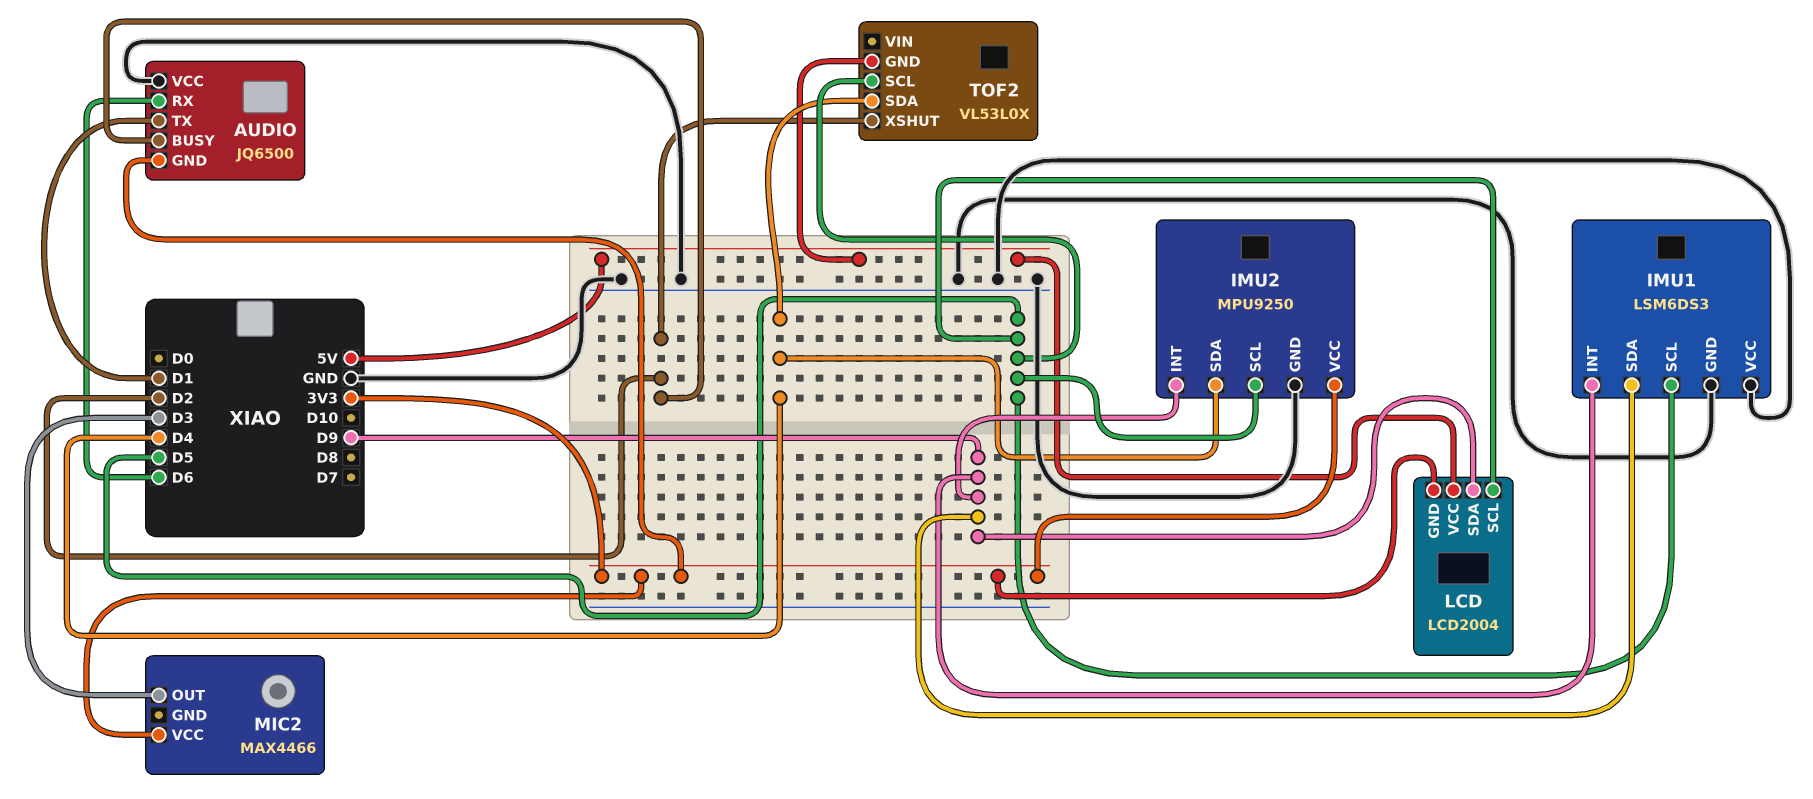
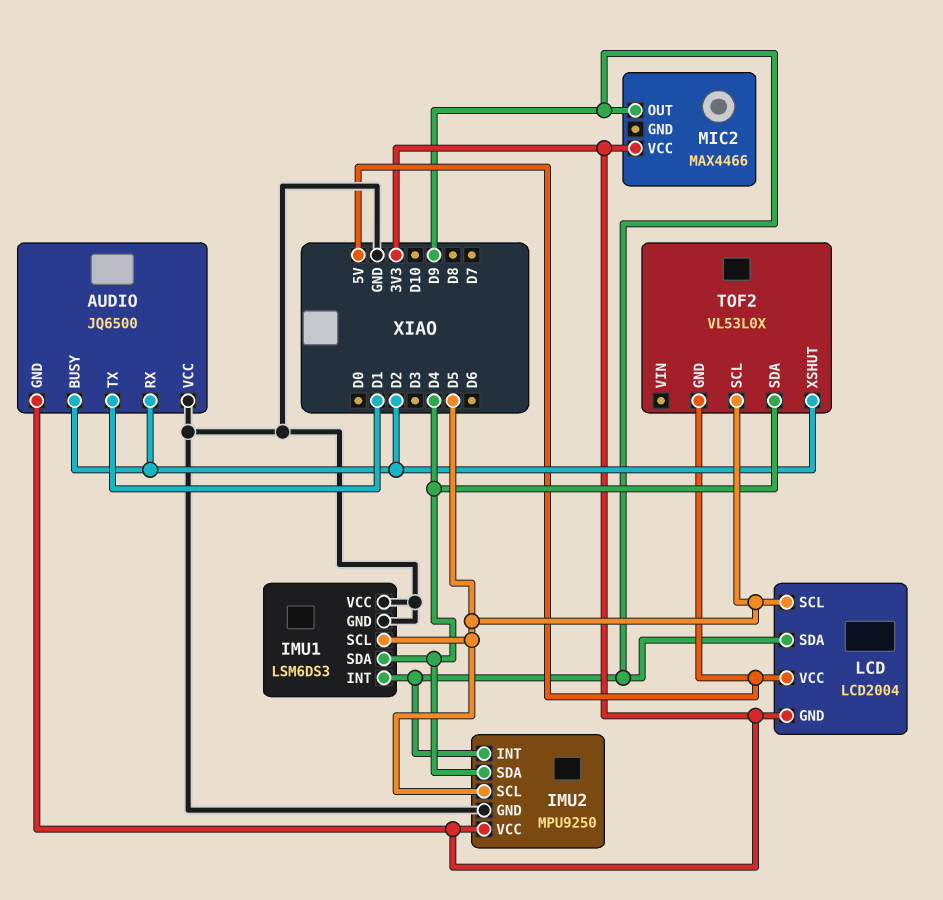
AUDIO pin RX: D6 -> D2
IMU1 pin SDA: D9 -> D4
MIC2 pin OUT: D3 -> D9

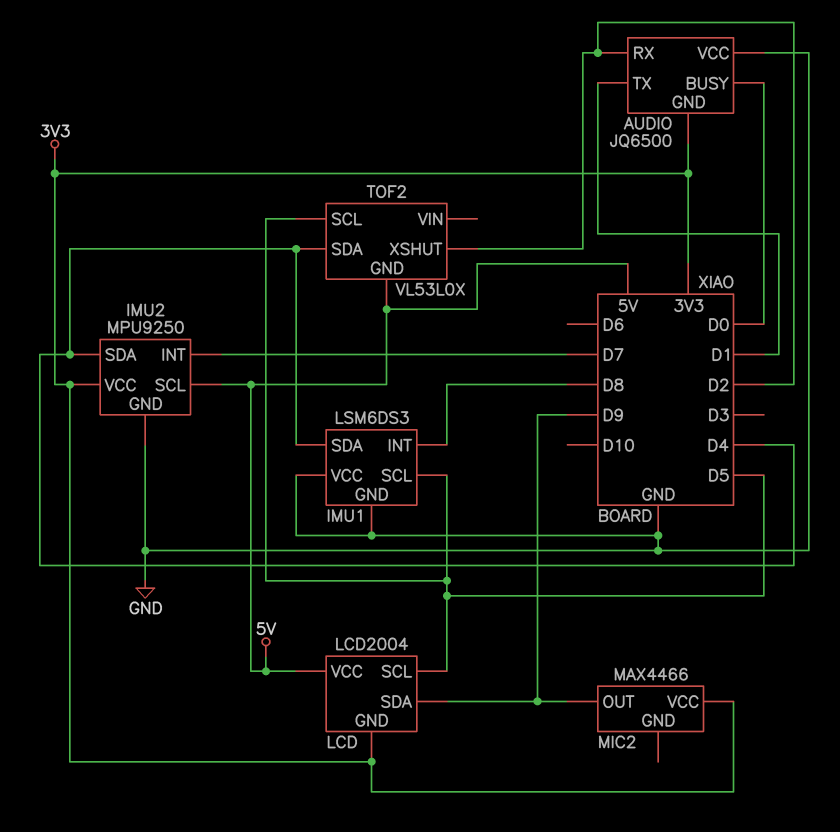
AUDIO pin BUSY: D2 -> D0
IMU1 pin INT: D9 -> D8
IMU2 pin INT: D9 -> D7
IMU2 pin SCL: D5 -> 5V

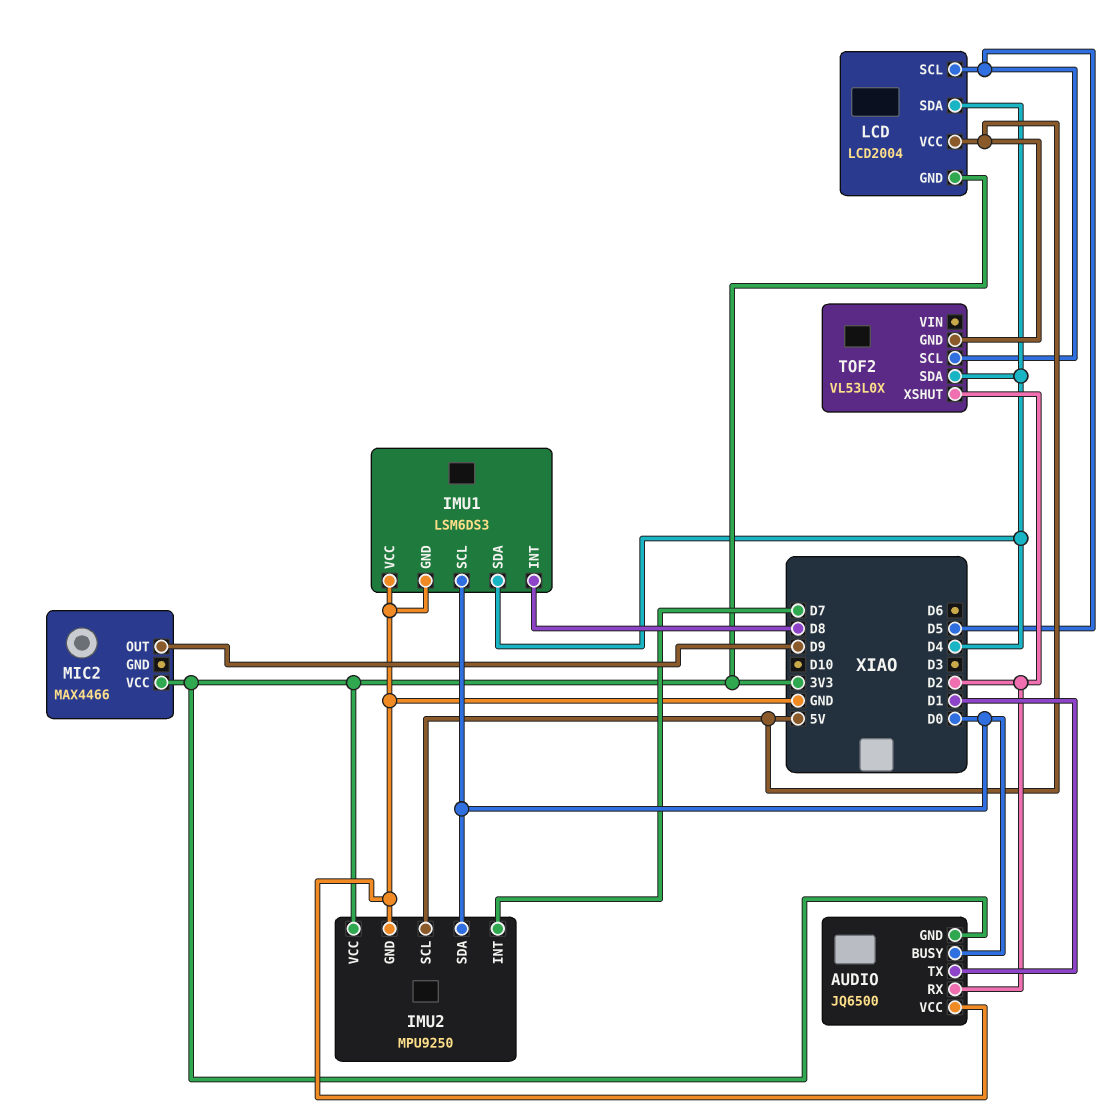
IMU1 pin SCL: D5 -> D0
IMU2 pin SDA: D4 -> D0
LCD pin SDA: D9 -> D4

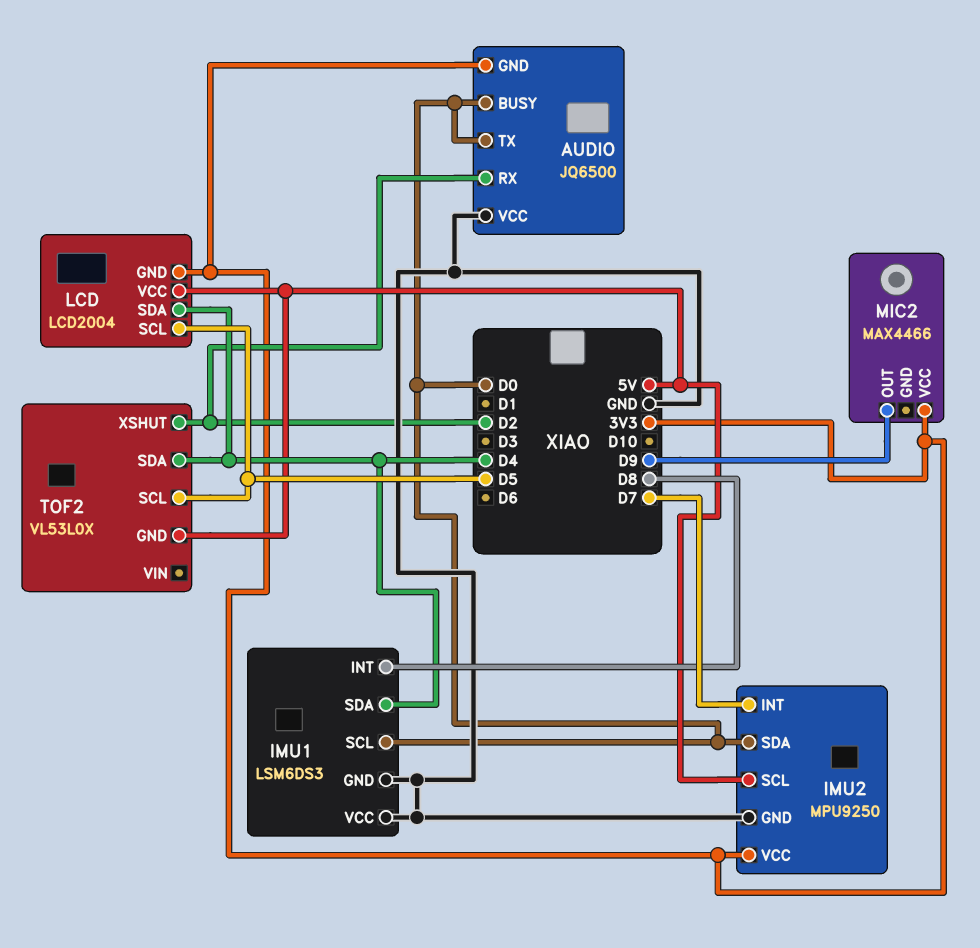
AUDIO pin TX: D1 -> D0

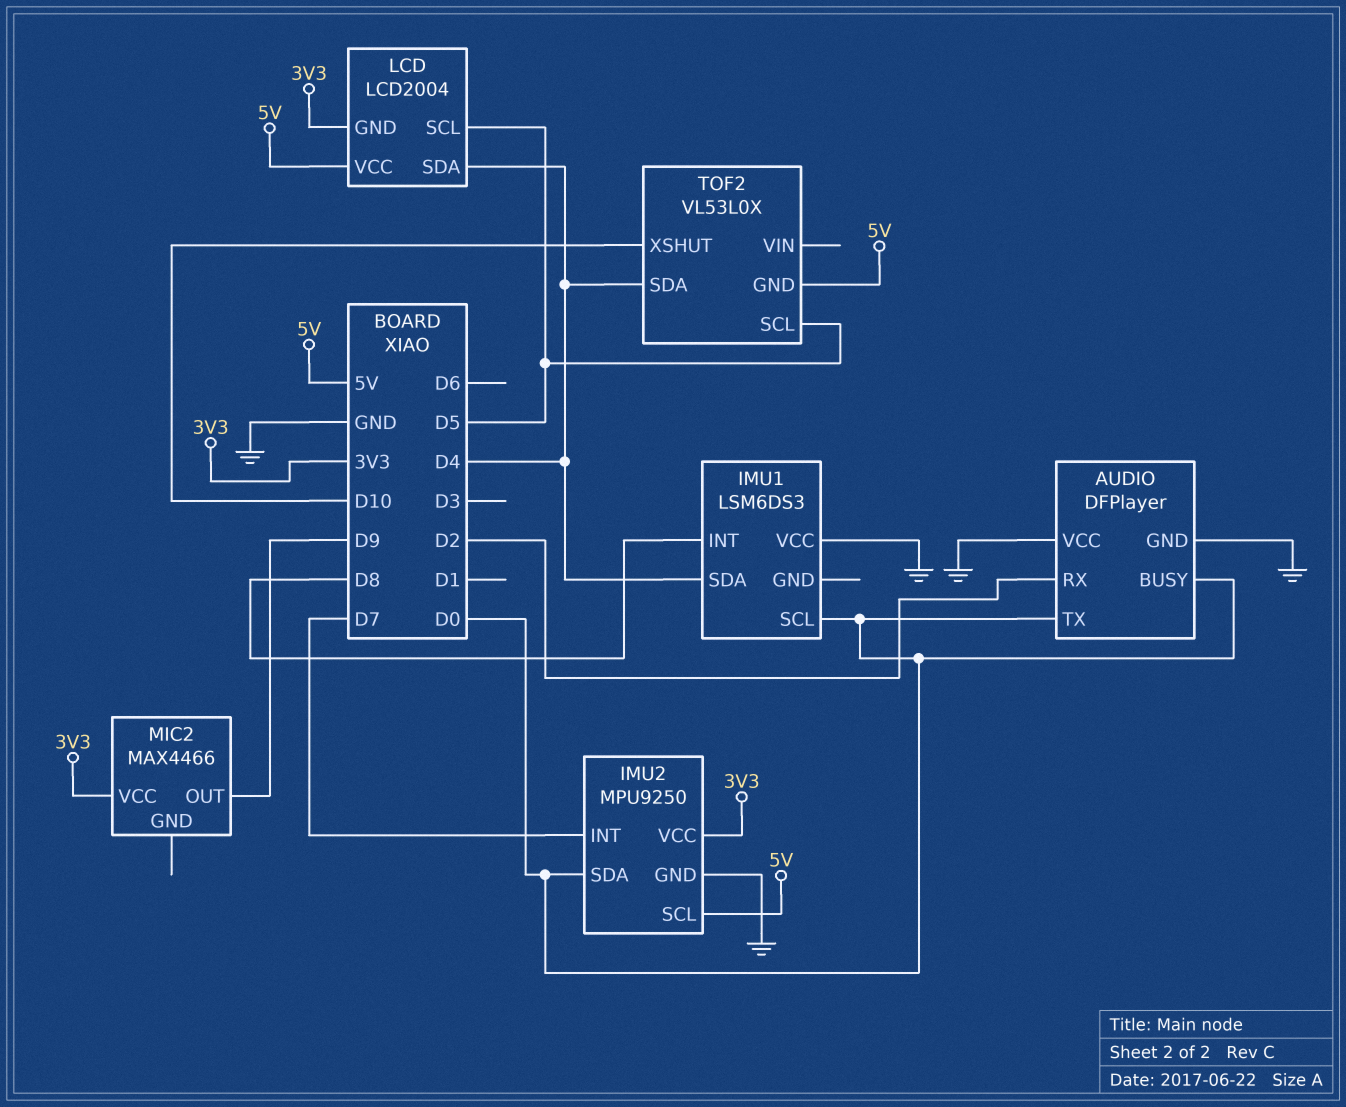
AUDIO: JQ6500 -> DFPlayer
AUDIO pin GND: 3V3 -> GND
IMU1 pin GND: GND -> none
TOF2 pin XSHUT: D2 -> D10

